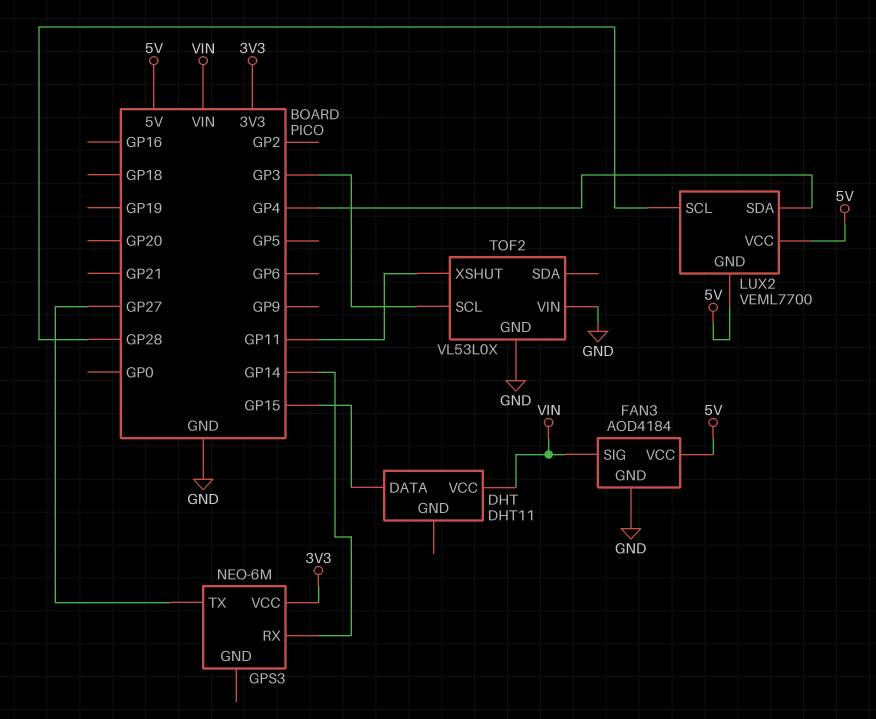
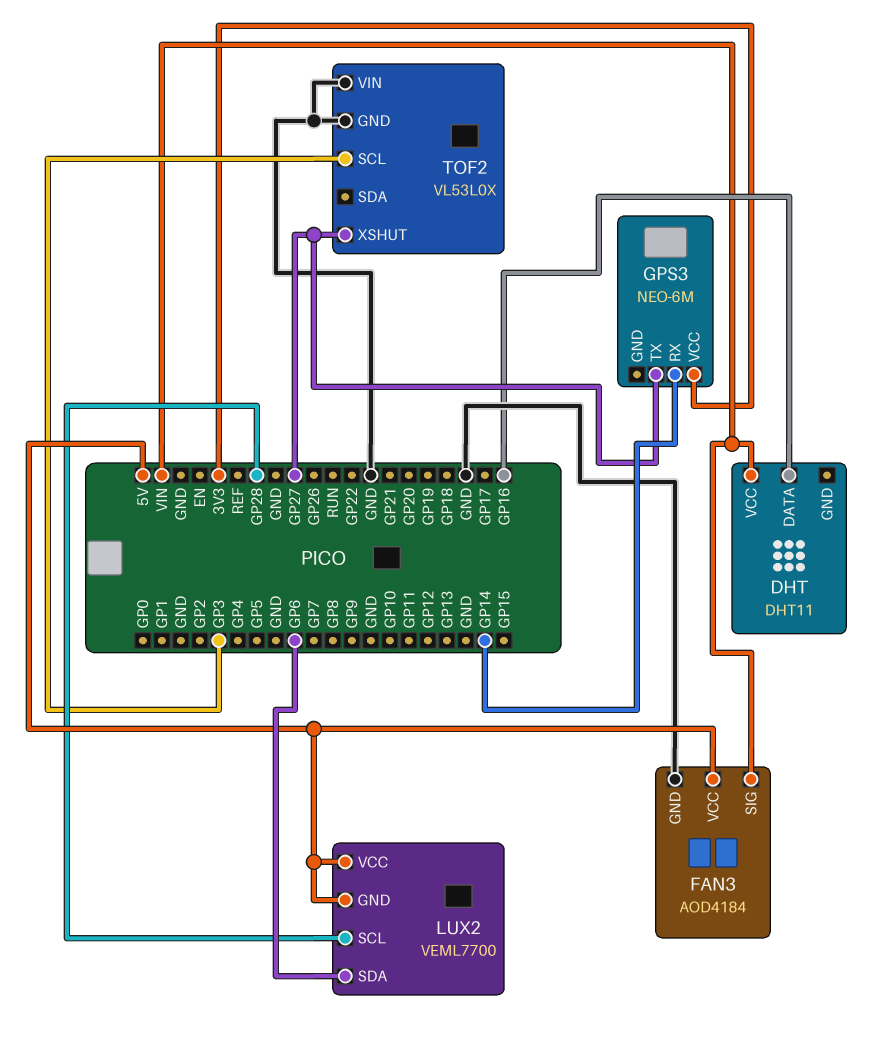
DHT pin DATA: GP15 -> GP16
LUX2 pin SDA: GP4 -> GP6
TOF2 pin XSHUT: GP11 -> GP27

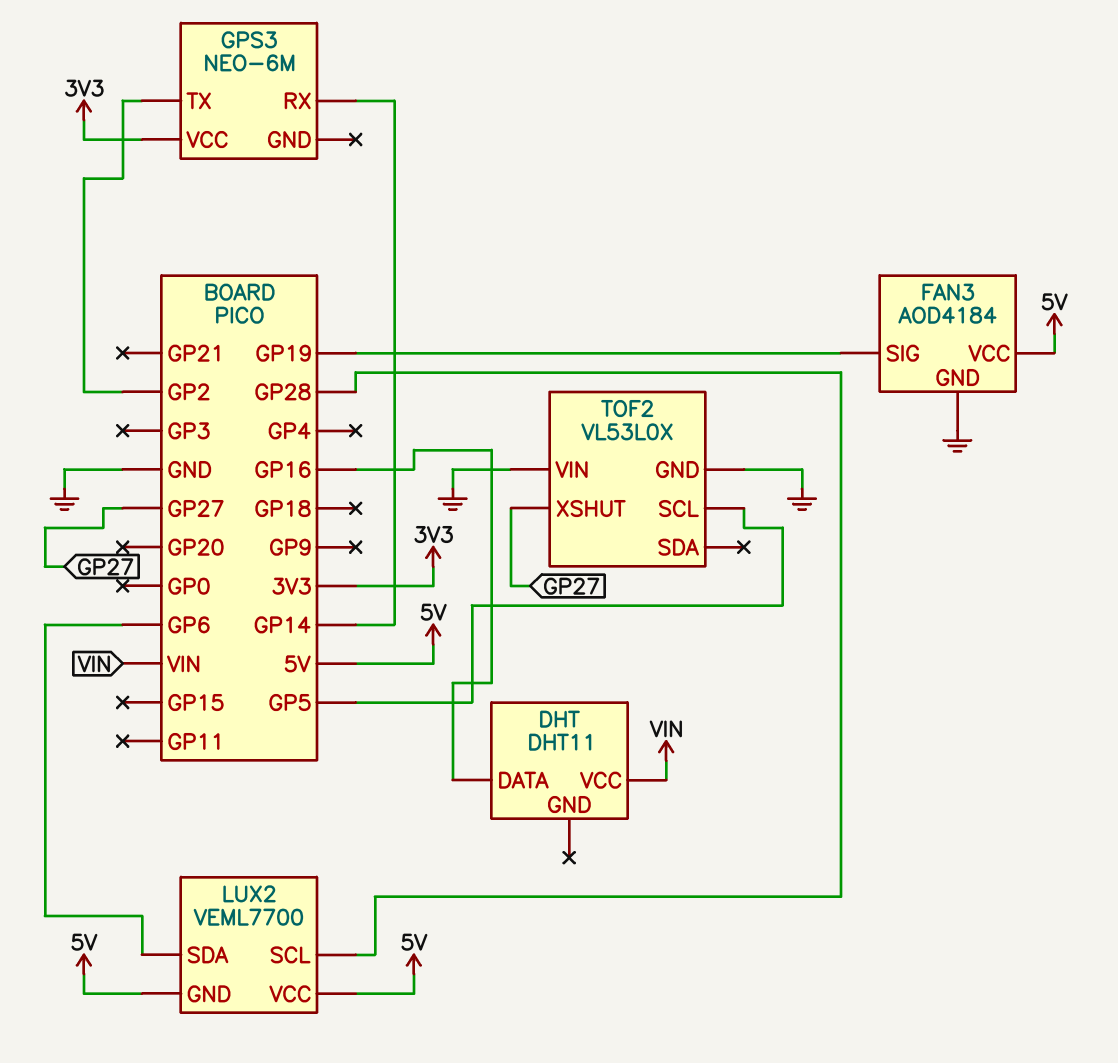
FAN3 pin SIG: VIN -> GP19
GPS3 pin TX: GP27 -> GP2
TOF2 pin SCL: GP3 -> GP5

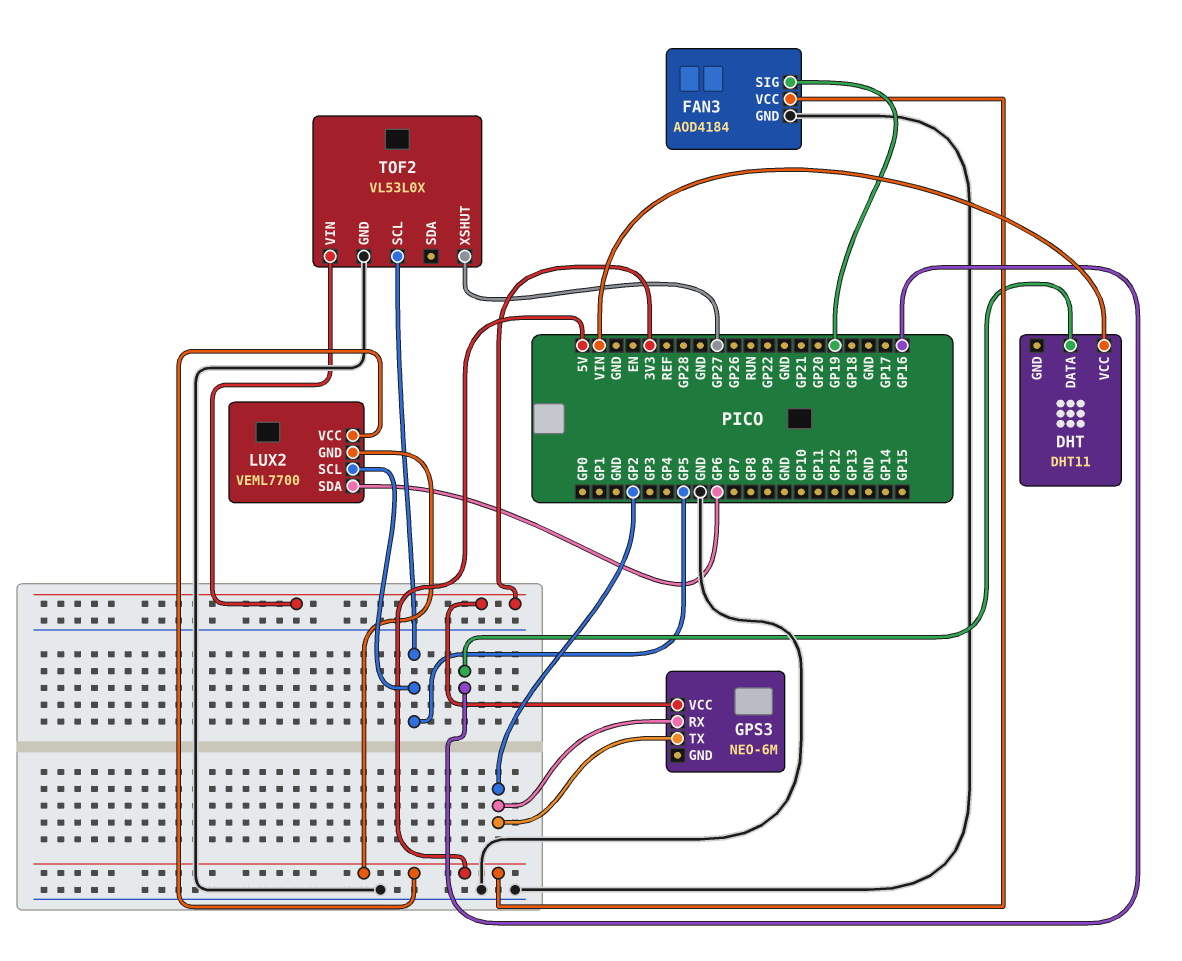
GPS3 pin RX: GP14 -> GP2
LUX2 pin SCL: GP28 -> GP5
TOF2 pin VIN: GND -> 3V3

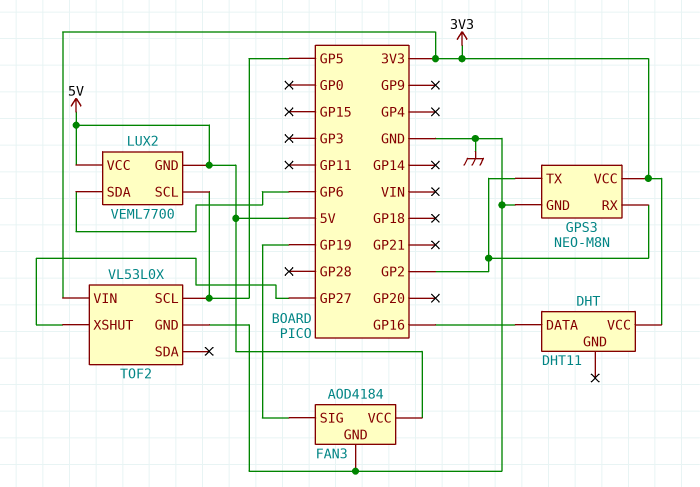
DHT pin VCC: VIN -> 3V3
GPS3: NEO-6M -> NEO-M8N
GPS3 pin GND: none -> GND

